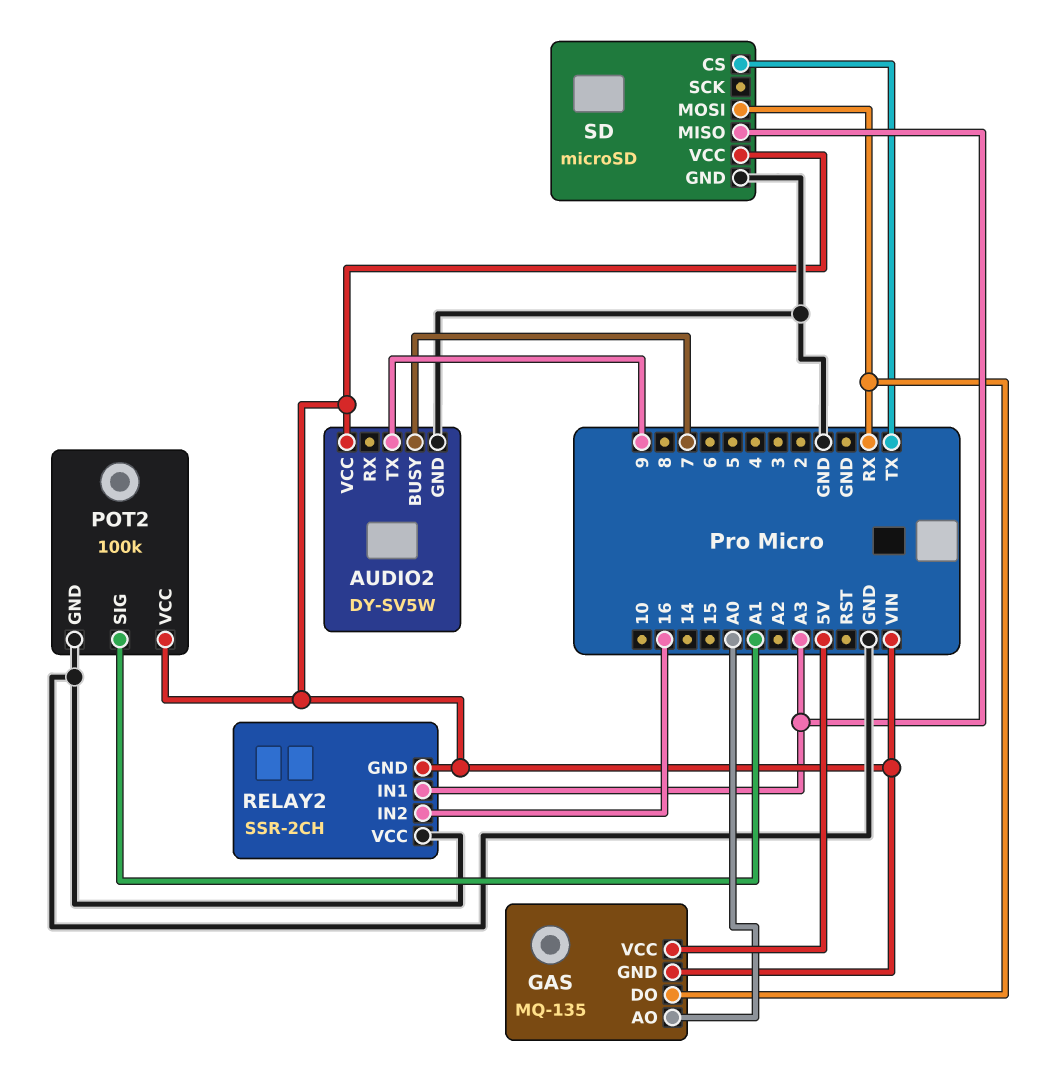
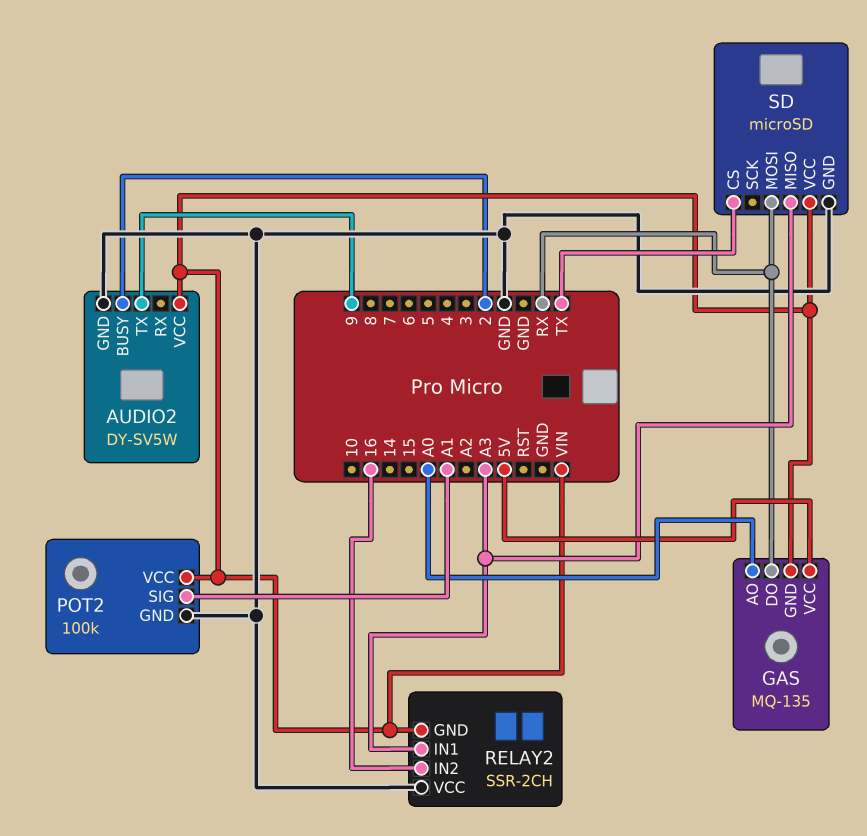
AUDIO2 pin BUSY: 7 -> 2

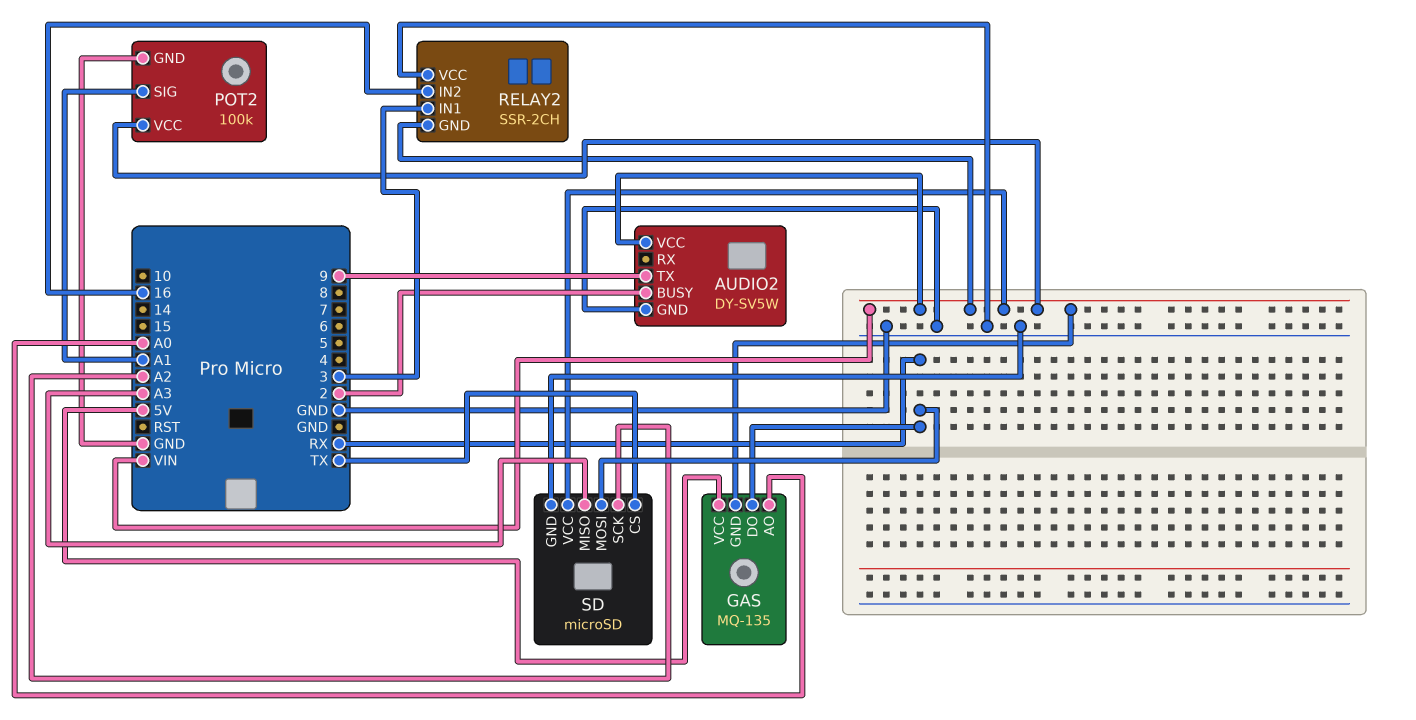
RELAY2 pin IN1: A3 -> 3
SD pin SCK: none -> A2

